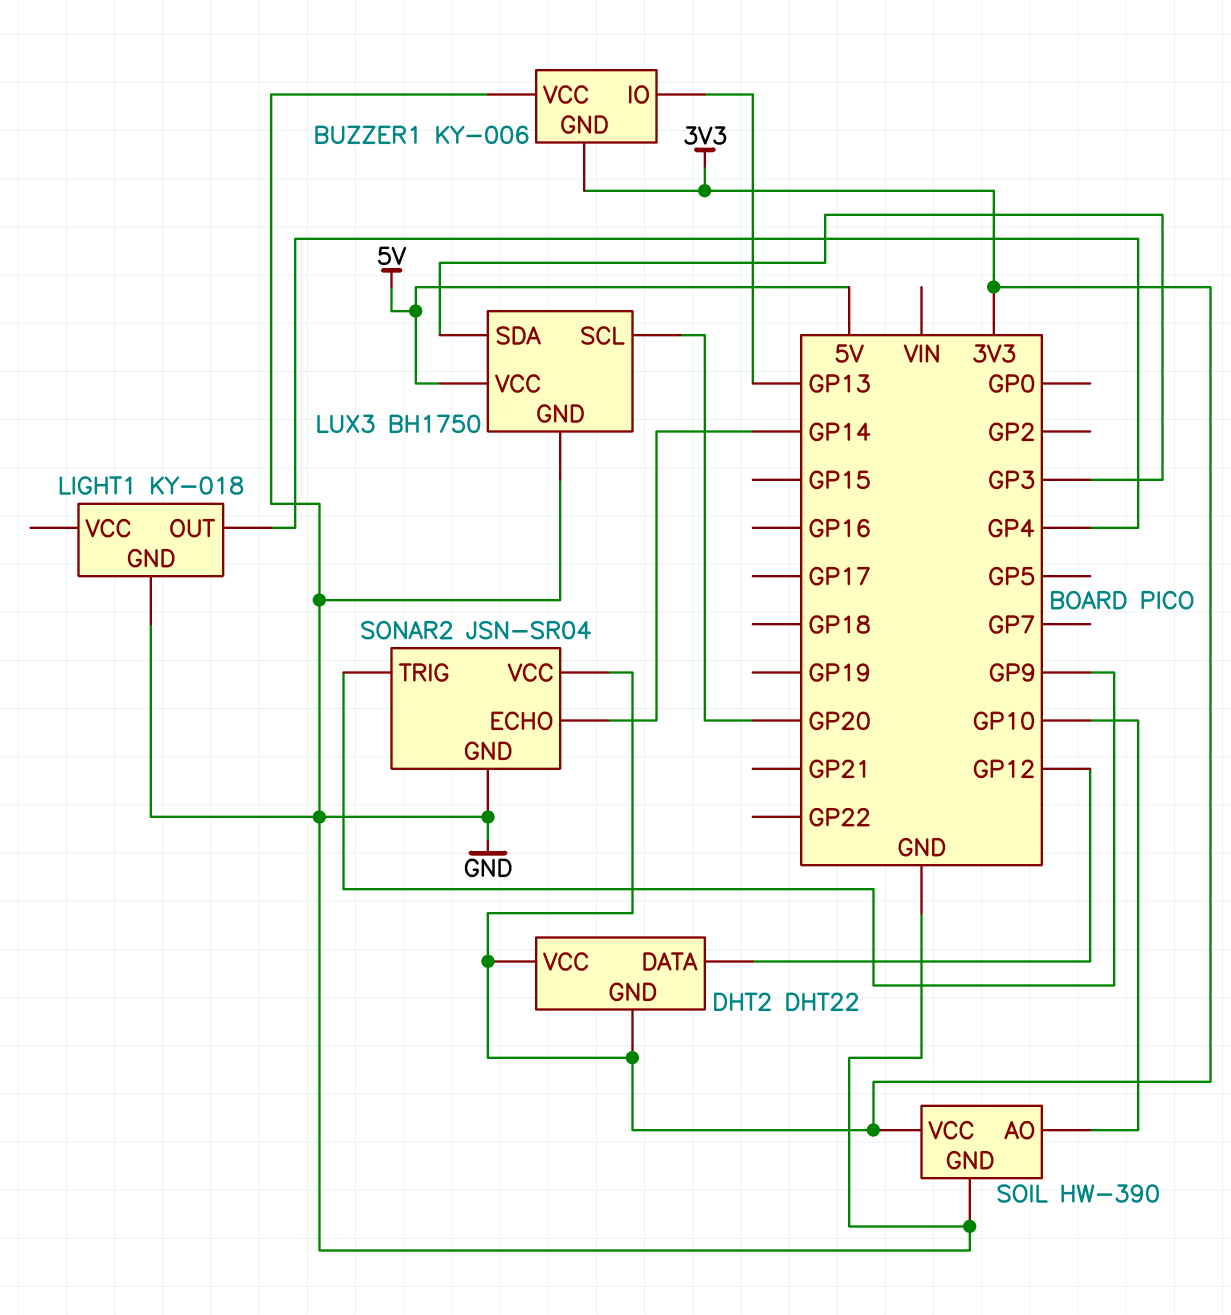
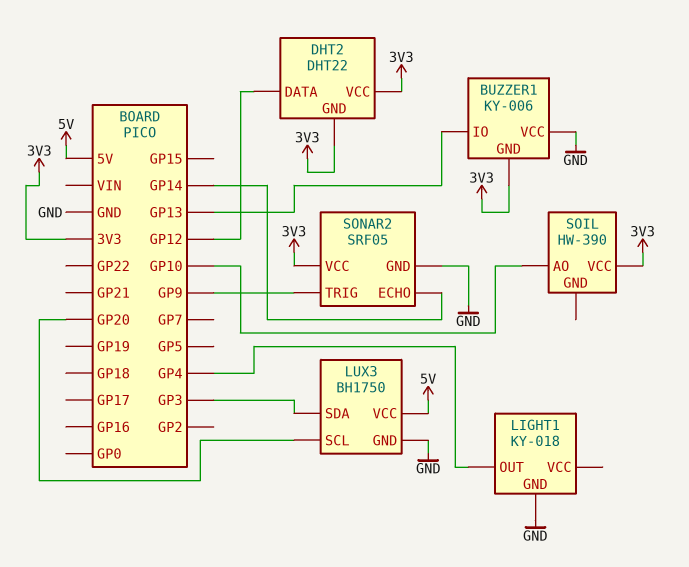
SOIL pin GND: GND -> none
SONAR2: JSN-SR04 -> SRF05

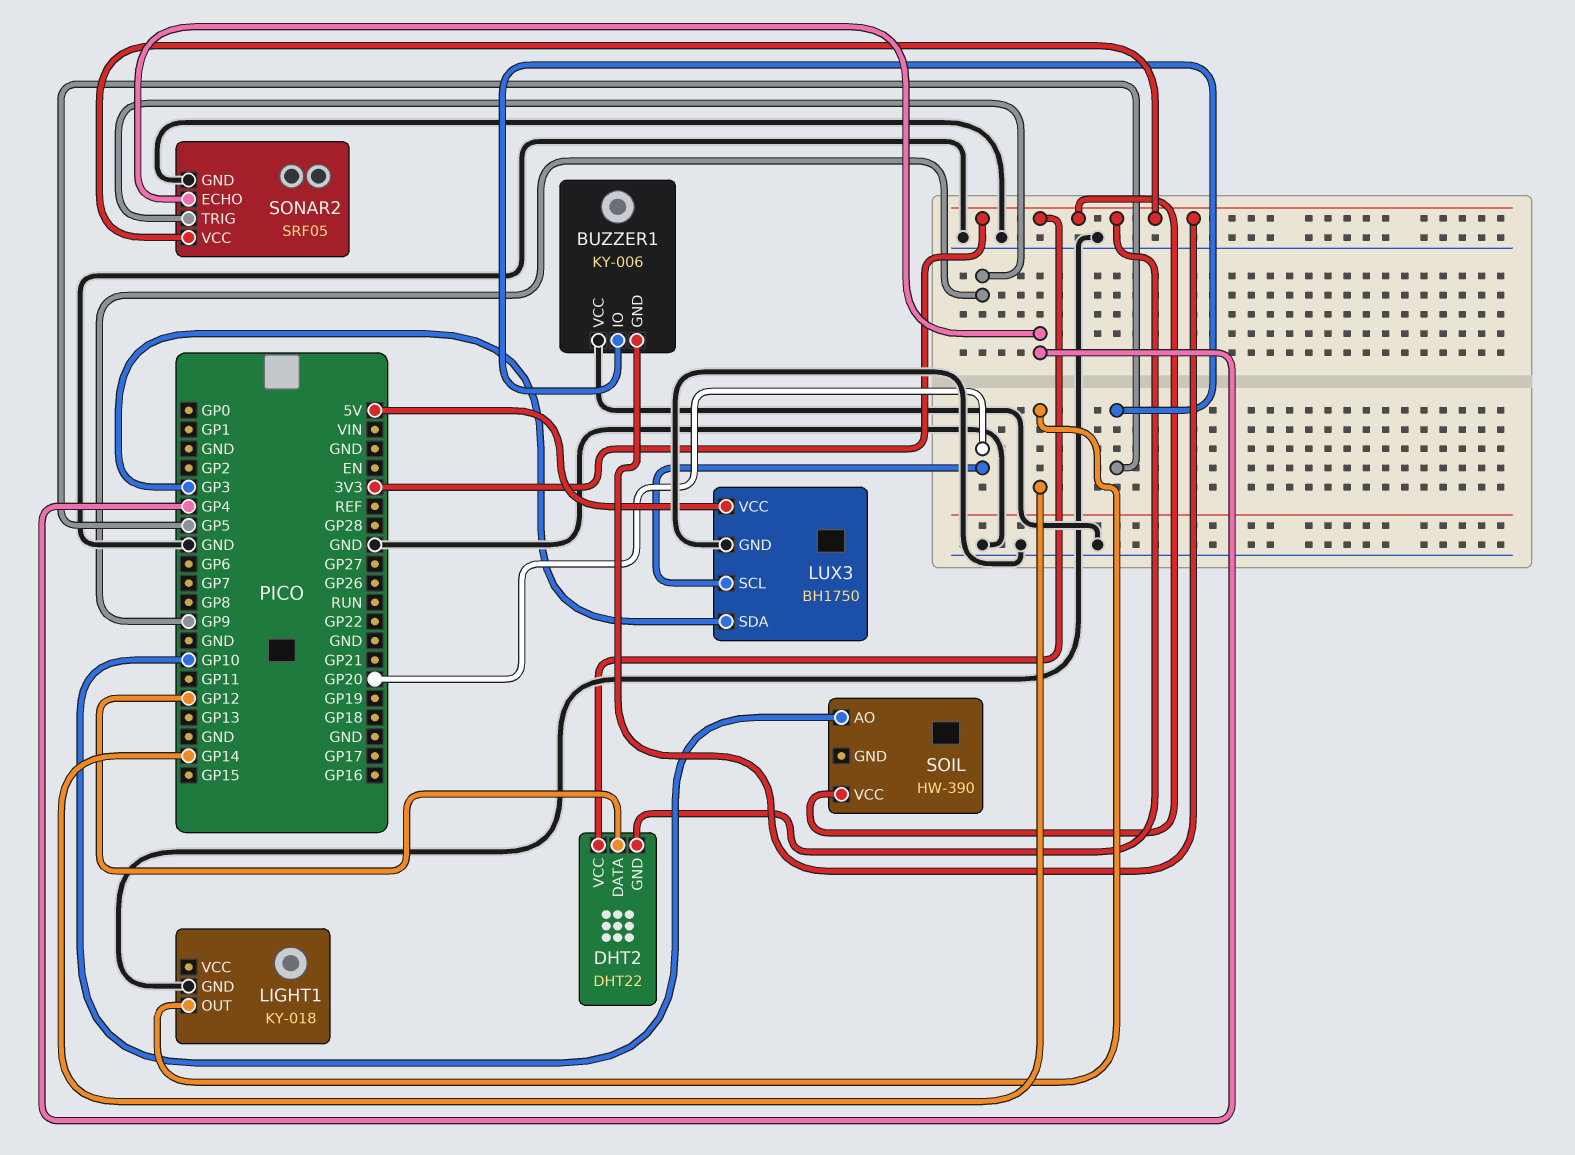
BUZZER1 pin IO: GP13 -> GP5
LIGHT1 pin OUT: GP4 -> GP14
SONAR2 pin ECHO: GP14 -> GP4

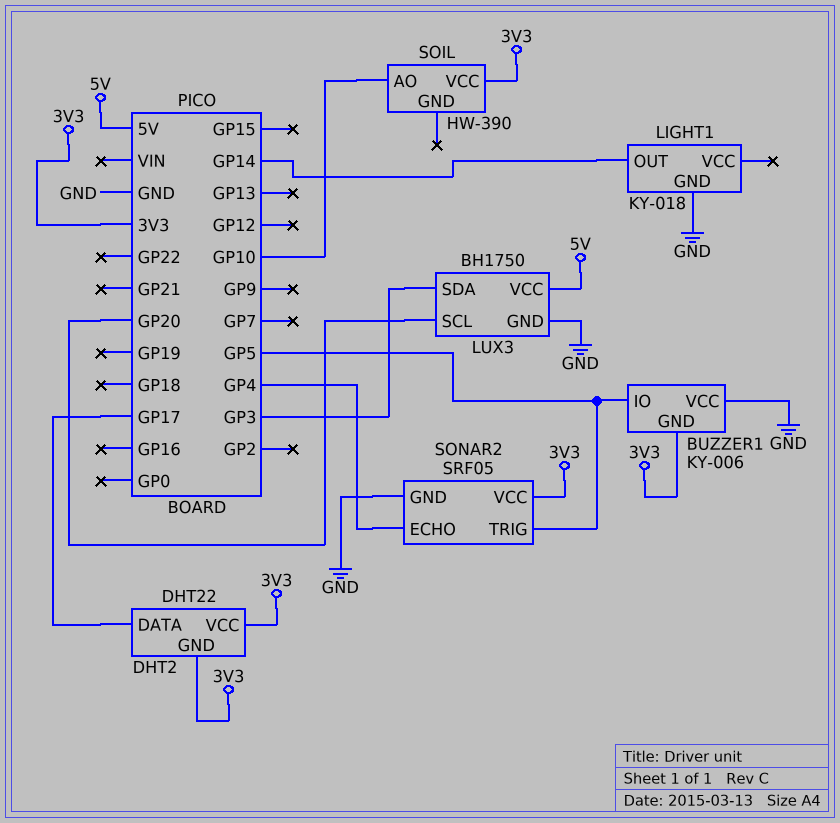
DHT2 pin DATA: GP12 -> GP17
SONAR2 pin TRIG: GP9 -> GP5

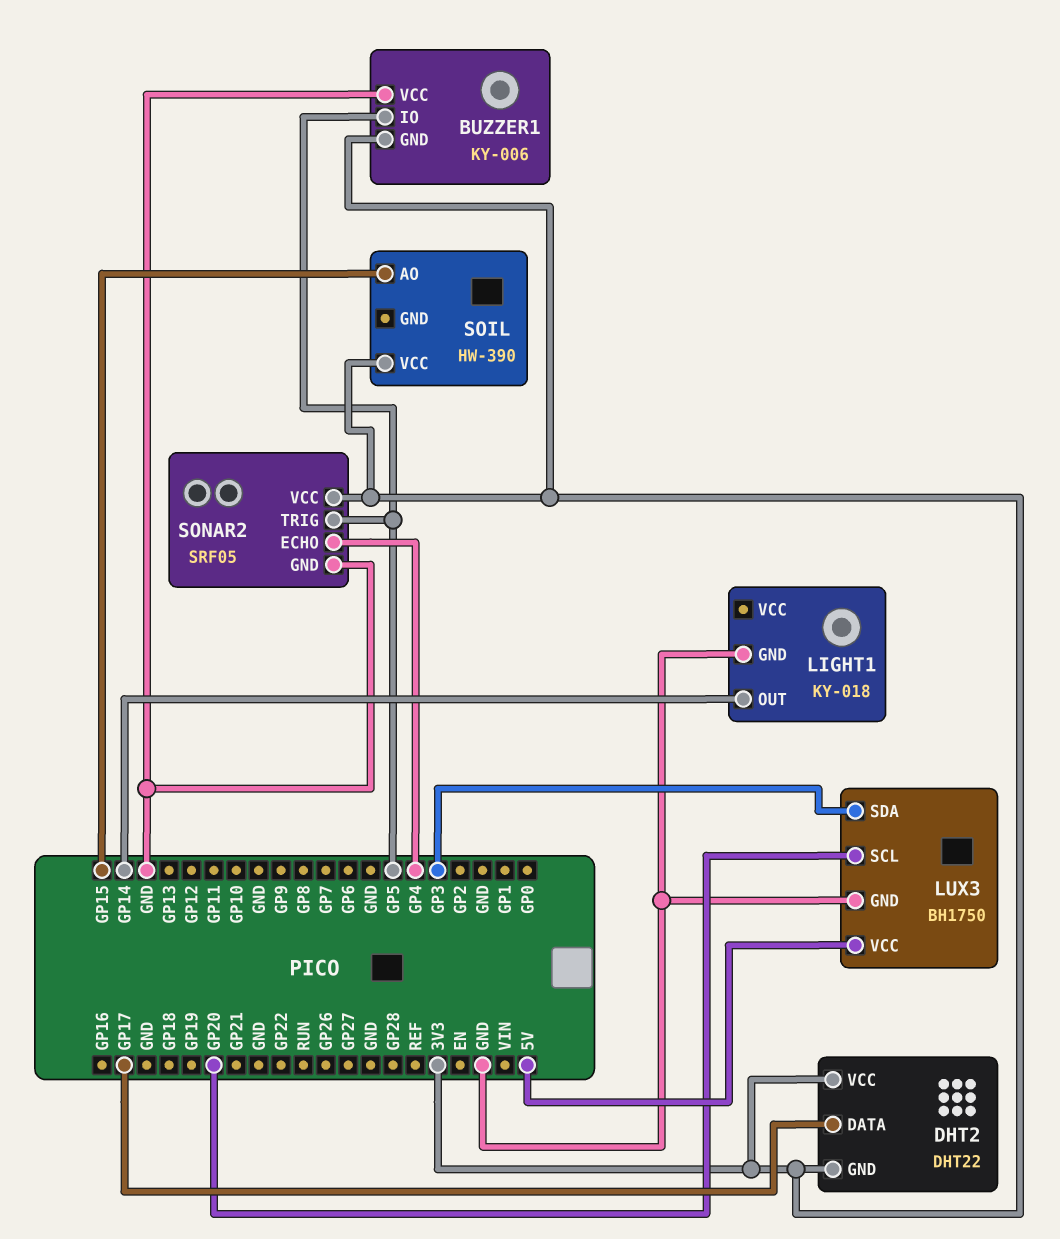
SOIL pin AO: GP10 -> GP15

